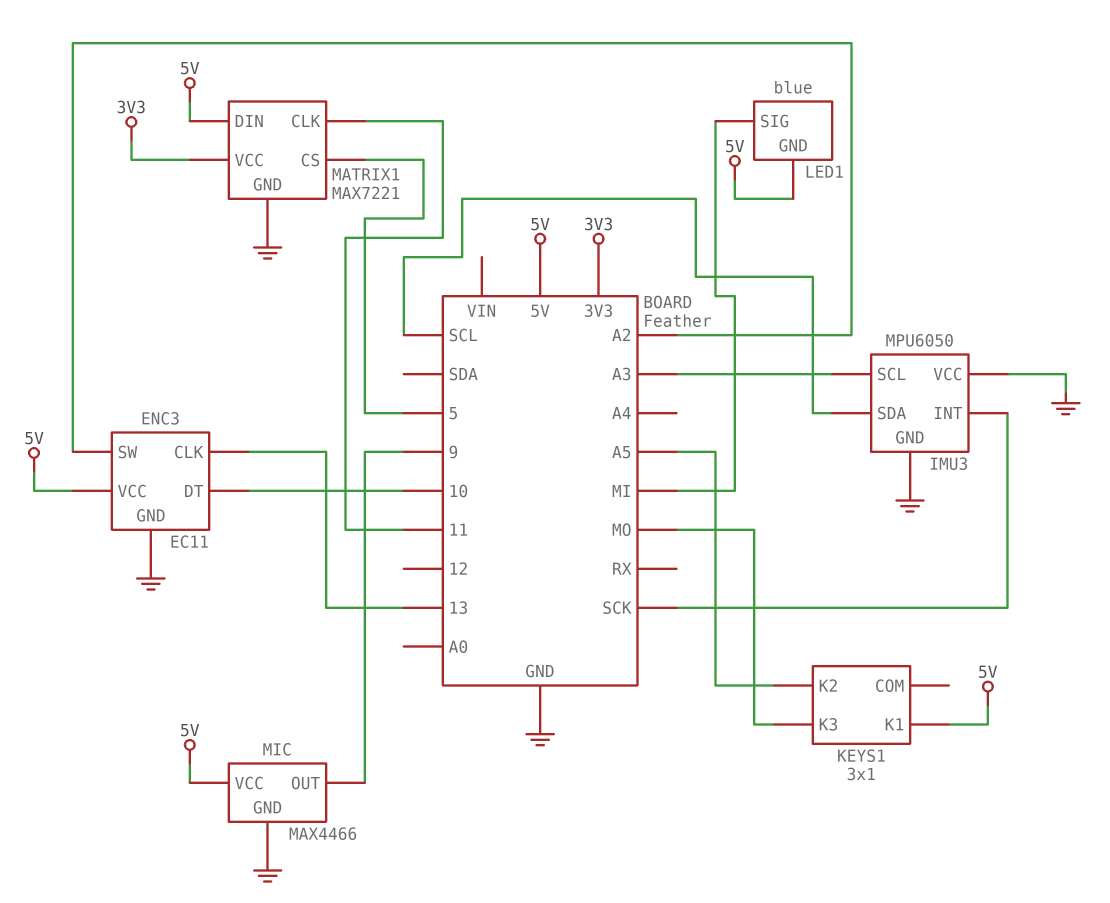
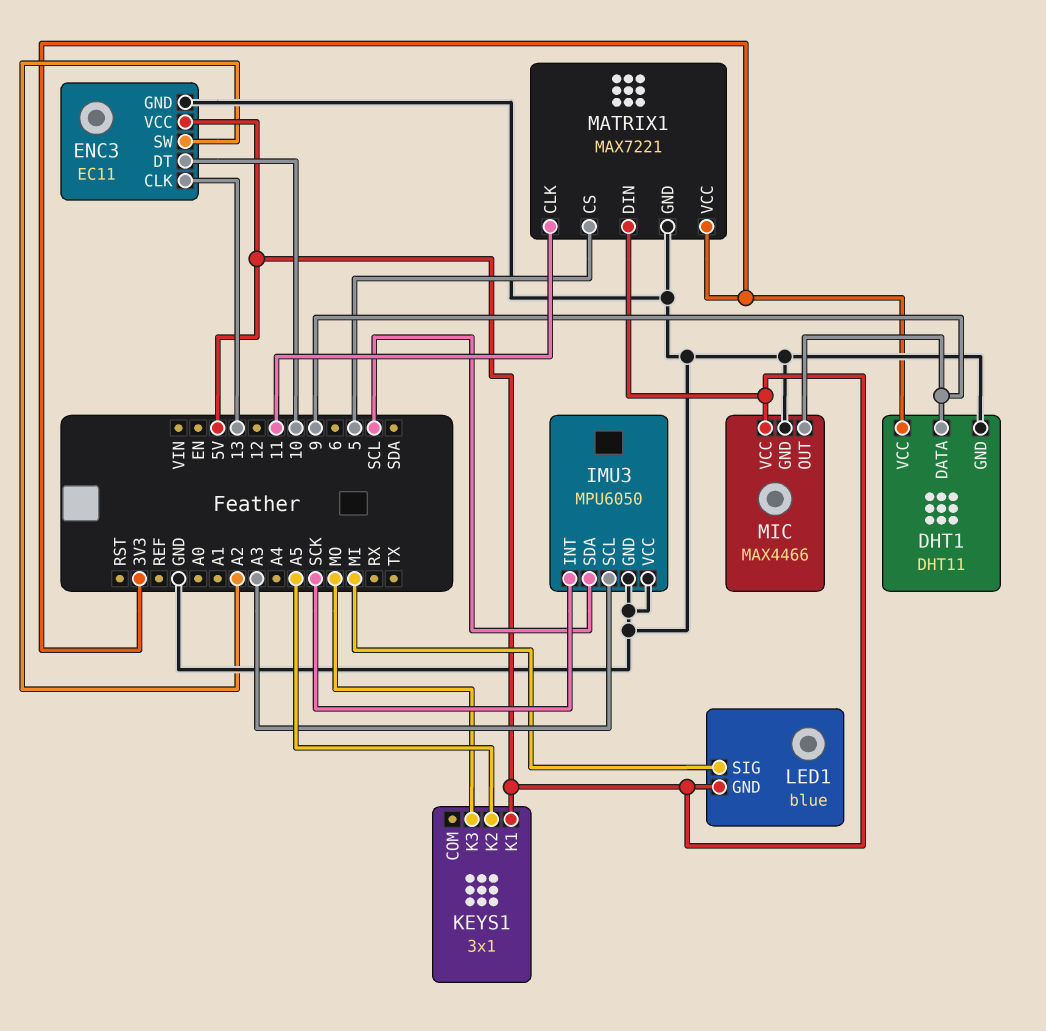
DHT1: none -> DHT11
DHT1 pin DATA: none -> 9
DHT1 pin GND: none -> GND
DHT1 pin VCC: none -> 3V3

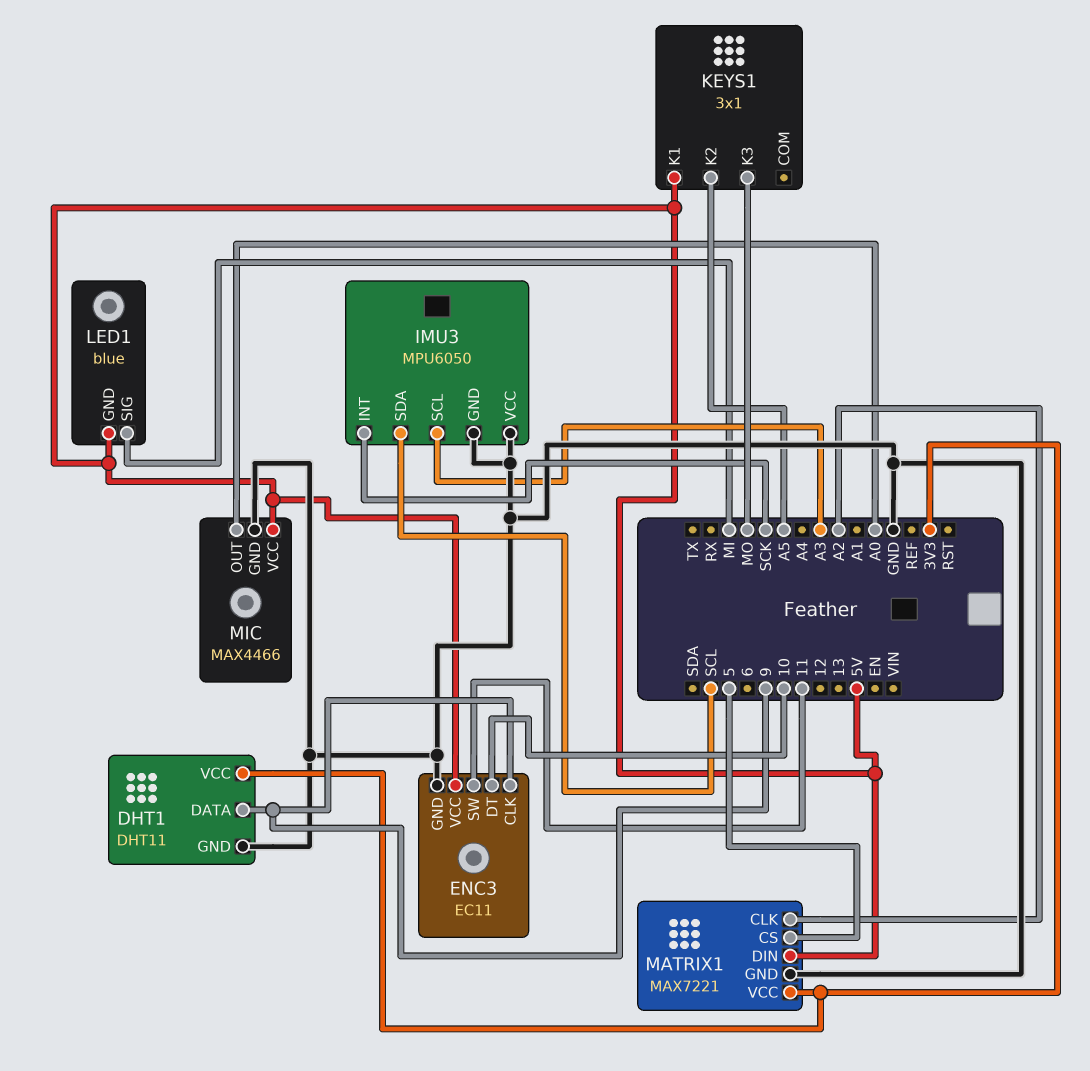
ENC3 pin CLK: 13 -> 9
ENC3 pin SW: A2 -> 11
MATRIX1 pin CLK: 11 -> A2
MIC pin OUT: 9 -> A0

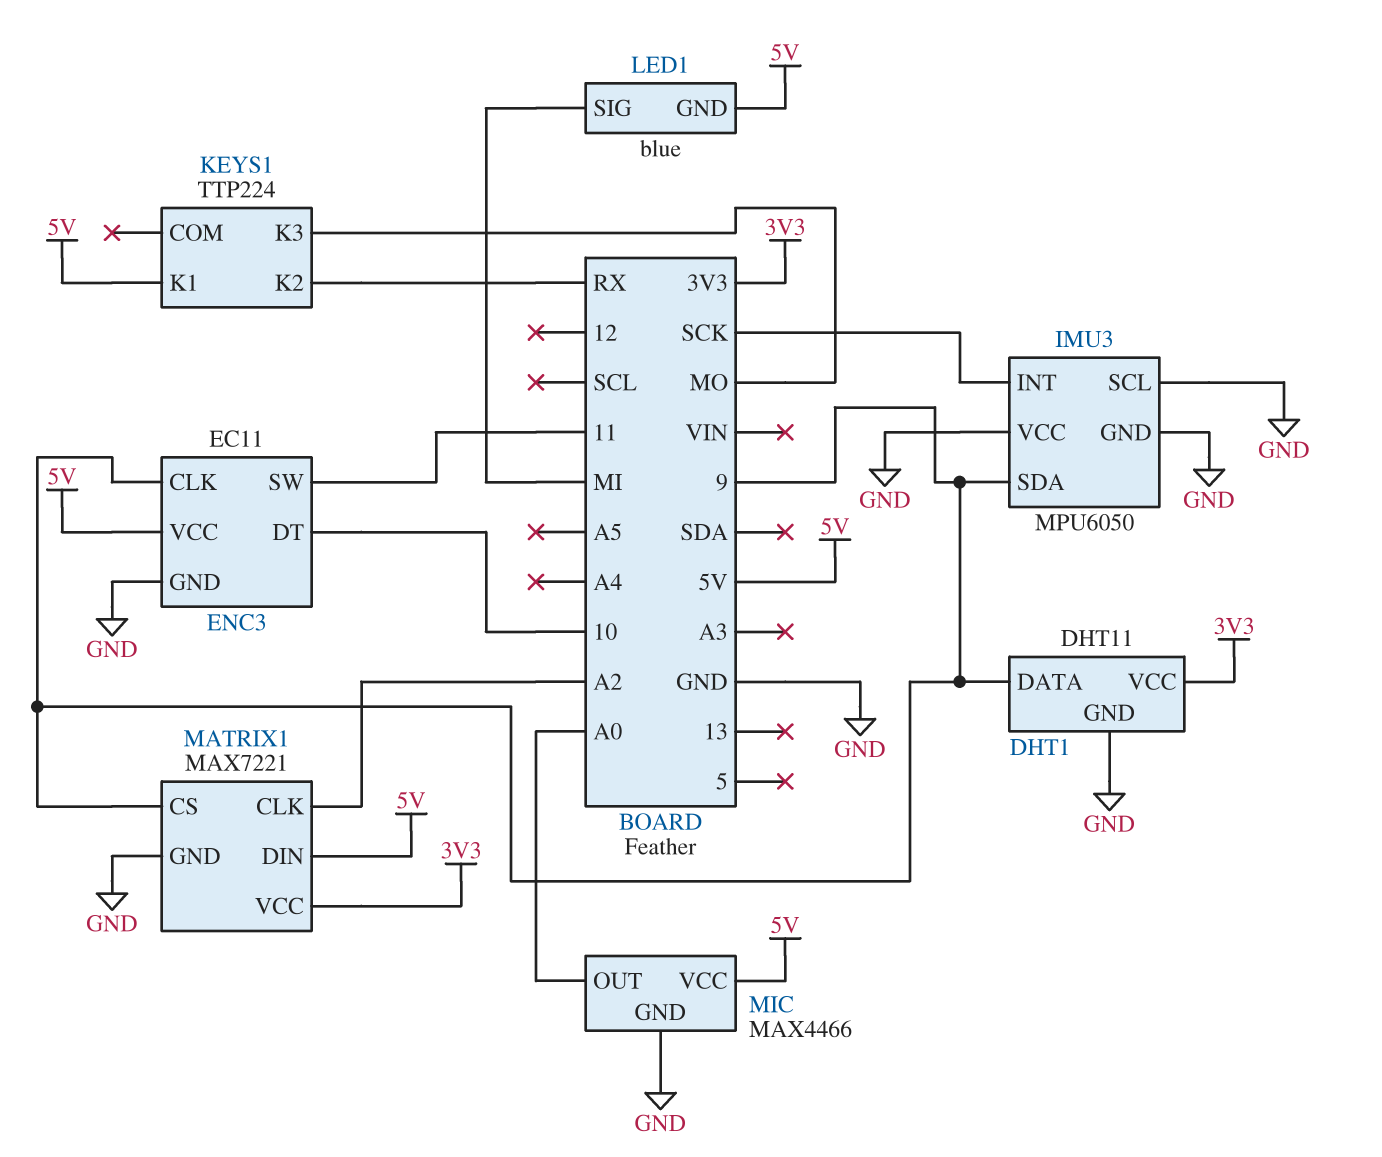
IMU3 pin SCL: A3 -> GND
IMU3 pin SDA: SCL -> 9
KEYS1: 3x1 -> TTP224
KEYS1 pin K2: A5 -> RX
MATRIX1 pin CS: 5 -> 9

